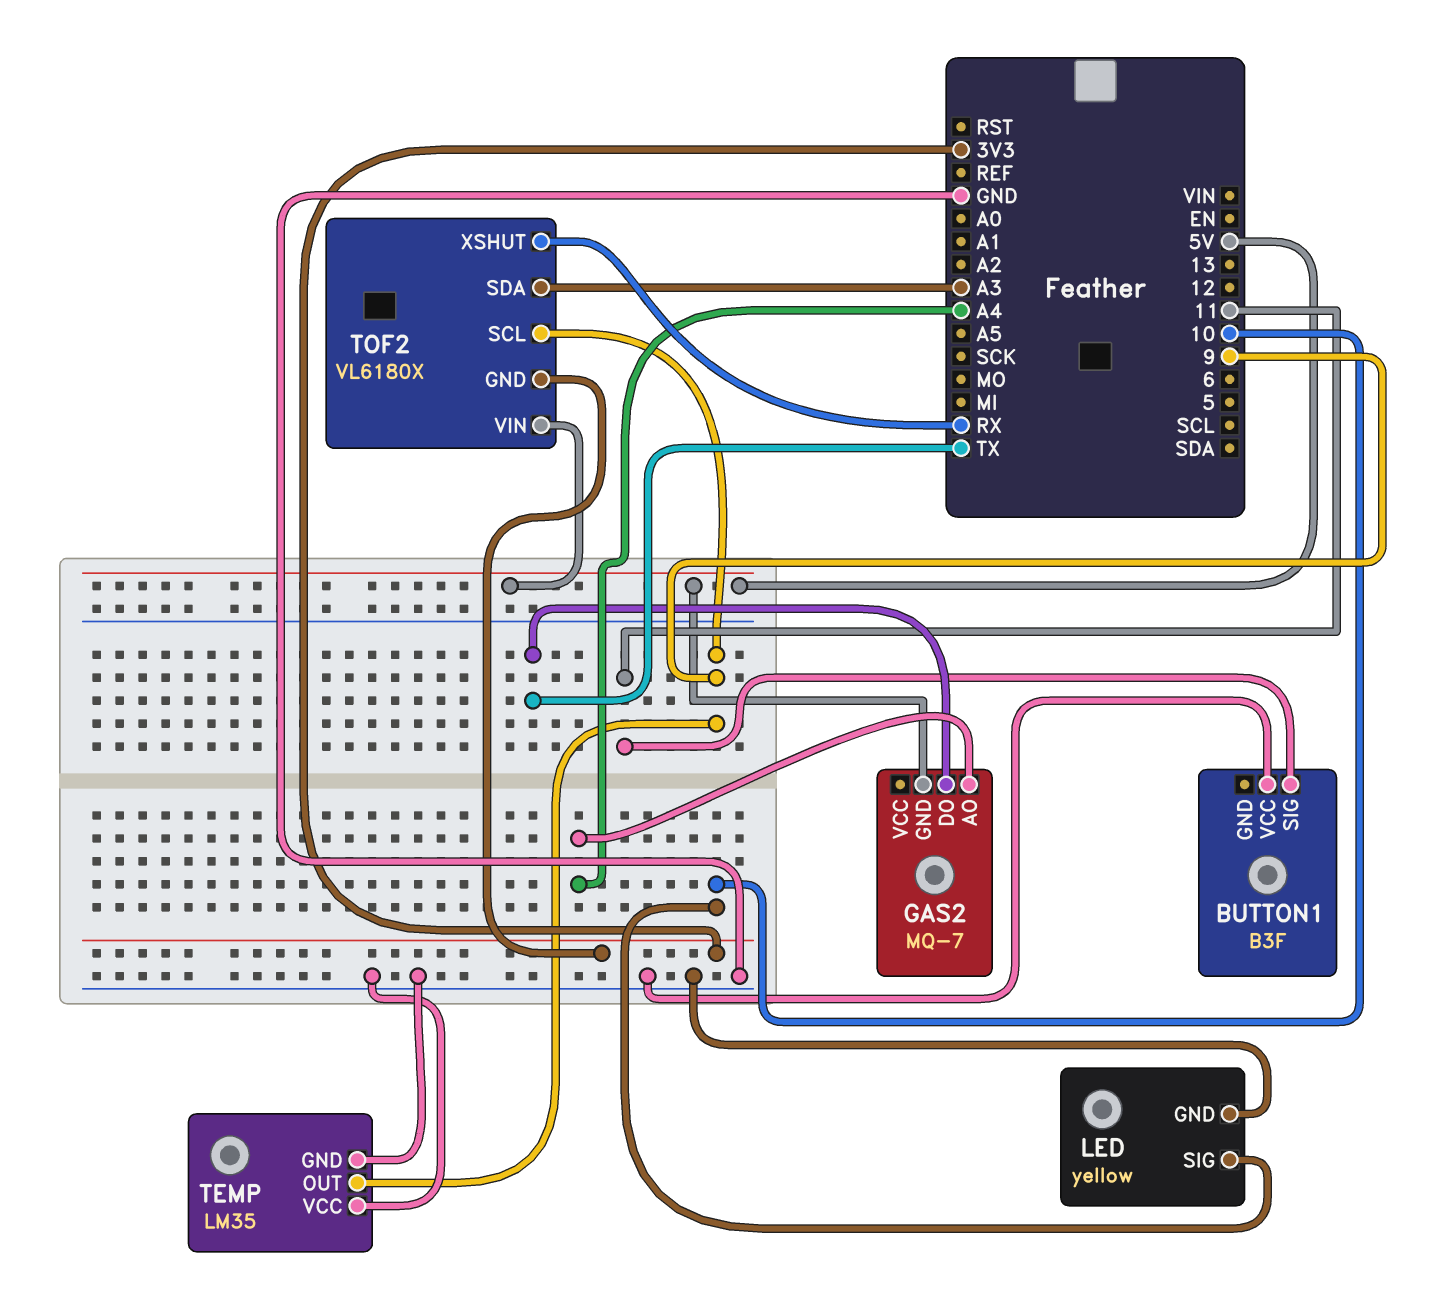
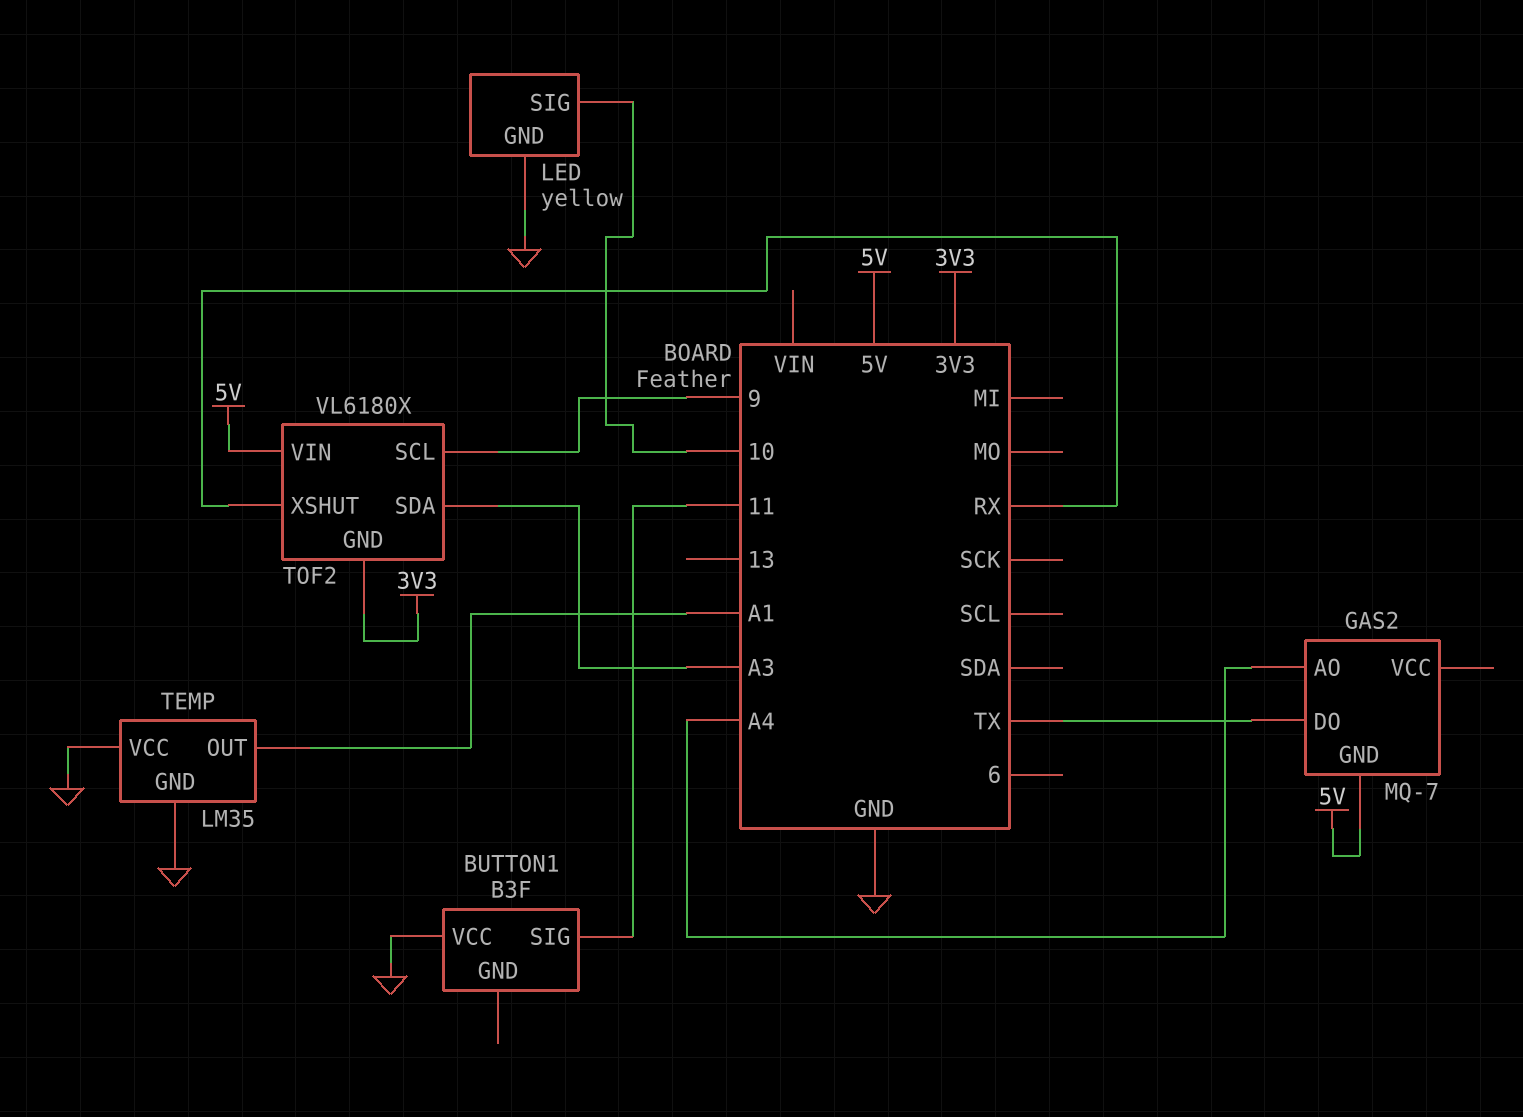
TEMP pin OUT: 9 -> A1

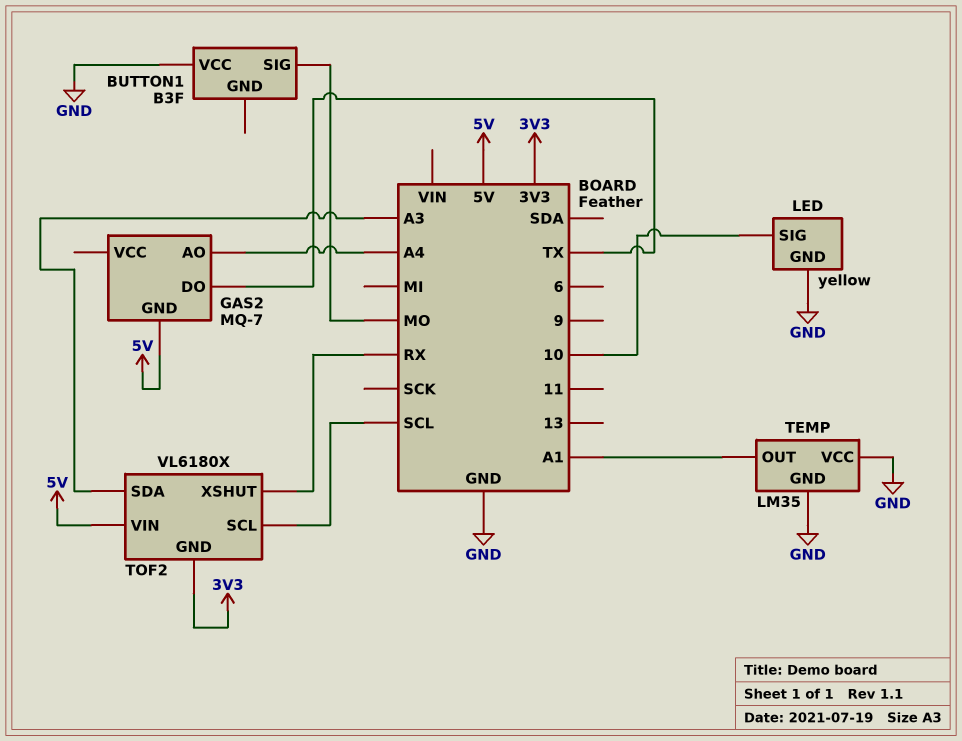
BUTTON1 pin SIG: 11 -> MO
TOF2 pin SCL: 9 -> SCL

